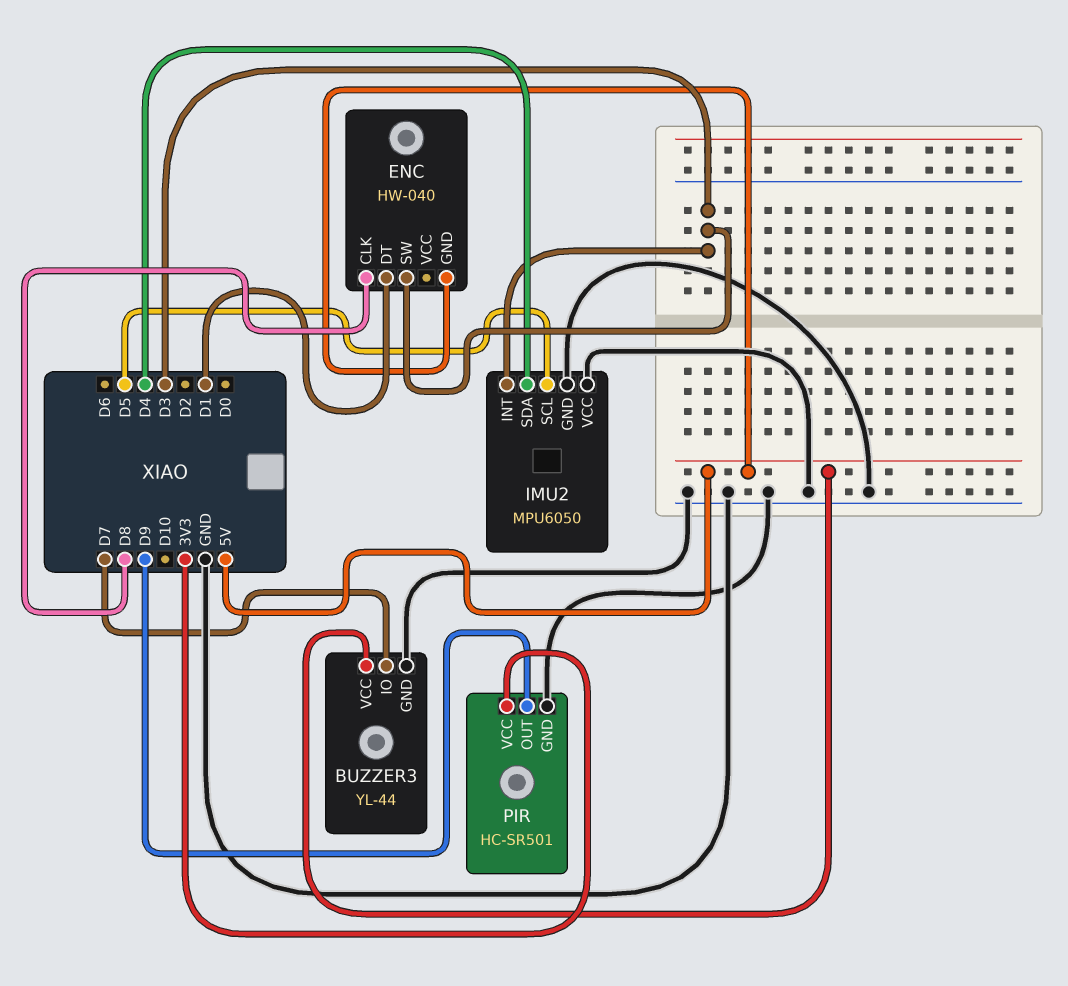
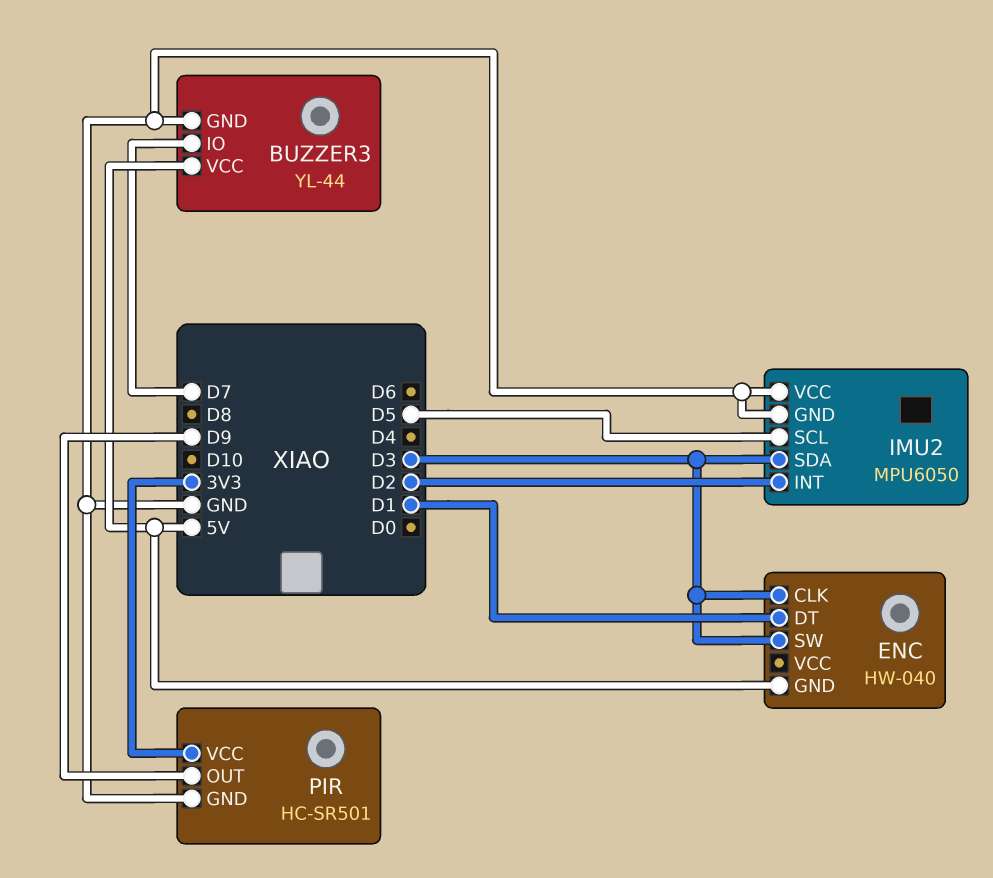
ENC pin CLK: D8 -> D3
IMU2 pin INT: D3 -> D2
IMU2 pin SDA: D4 -> D3

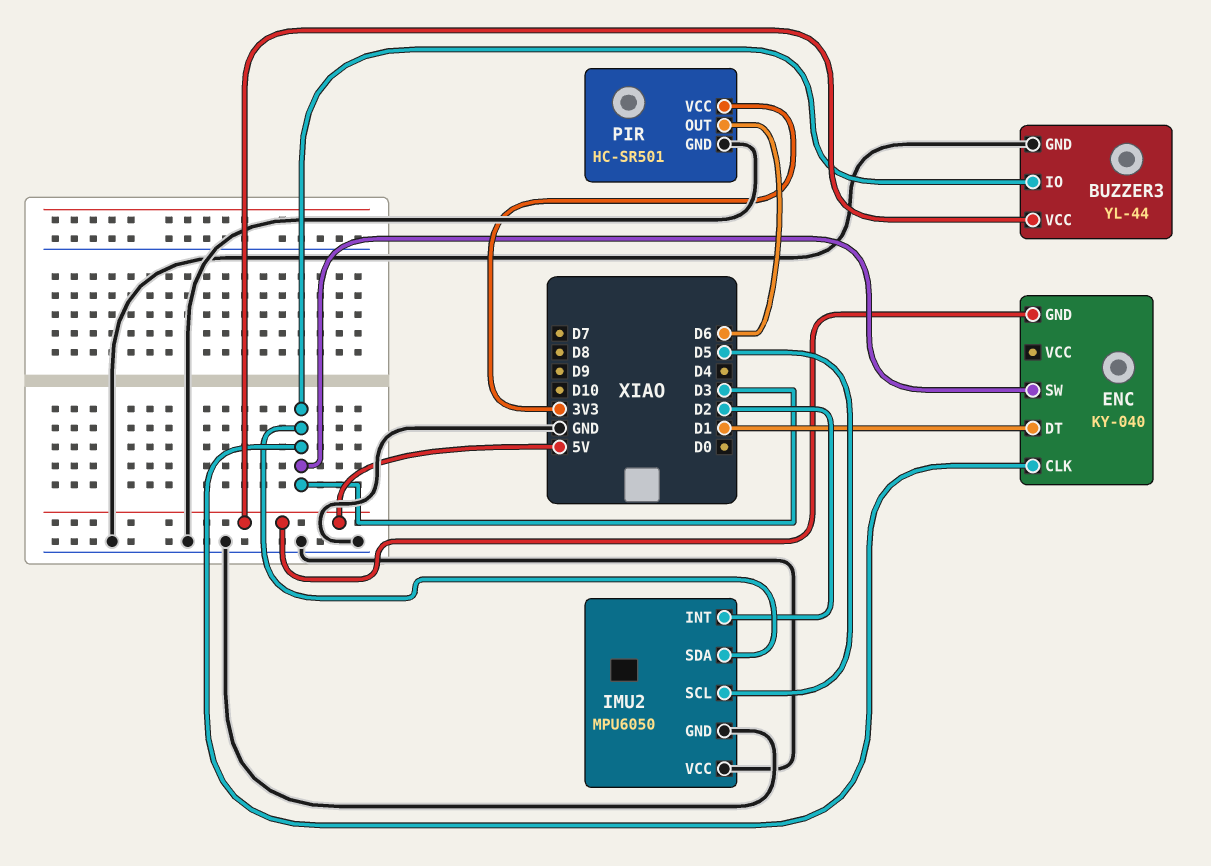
BUZZER3 pin IO: D7 -> D3
ENC: HW-040 -> KY-040
PIR pin OUT: D9 -> D6

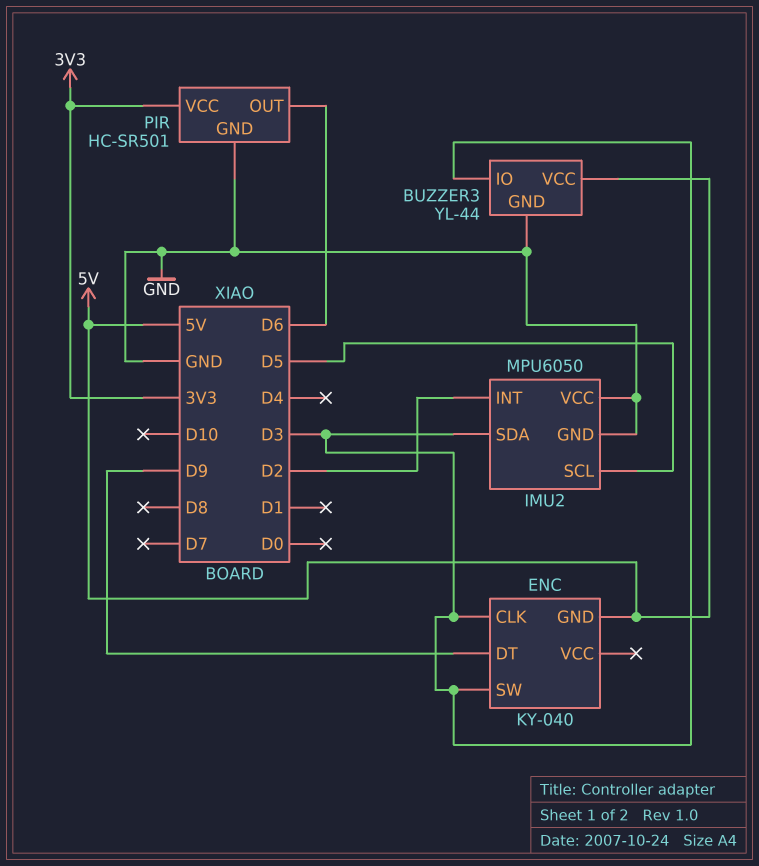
ENC pin DT: D1 -> D9

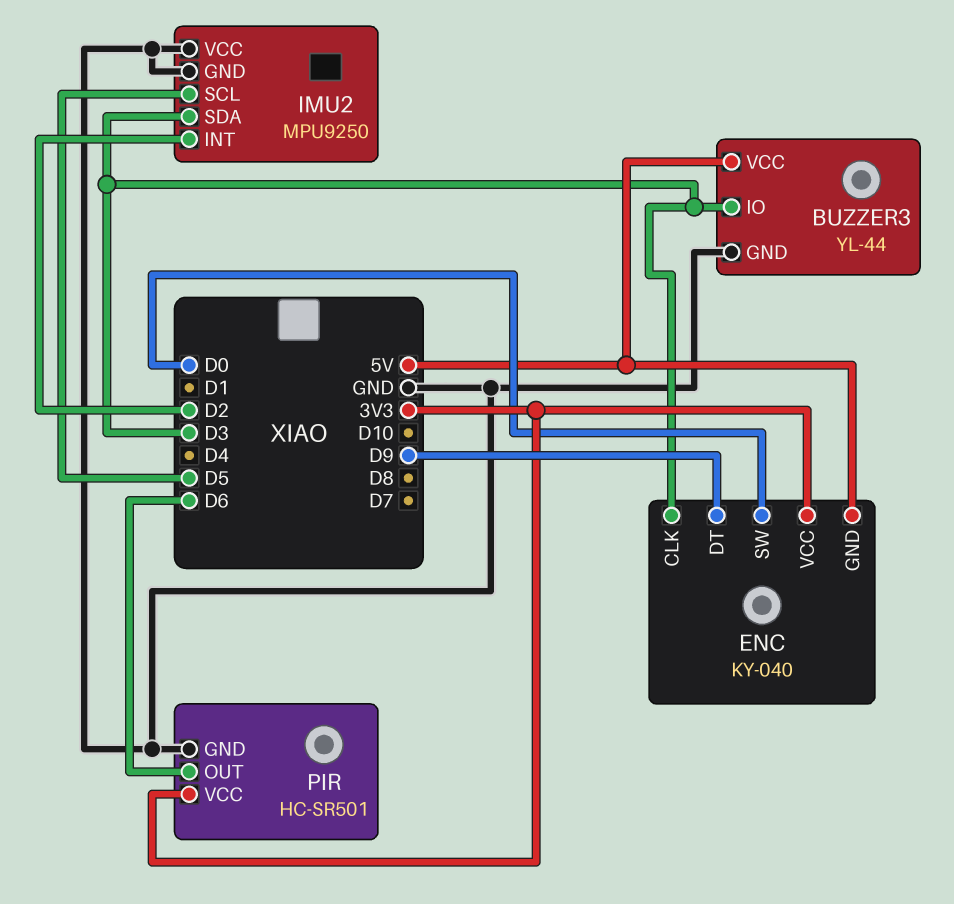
ENC pin SW: D3 -> D0
ENC pin VCC: none -> 3V3
IMU2: MPU6050 -> MPU9250

